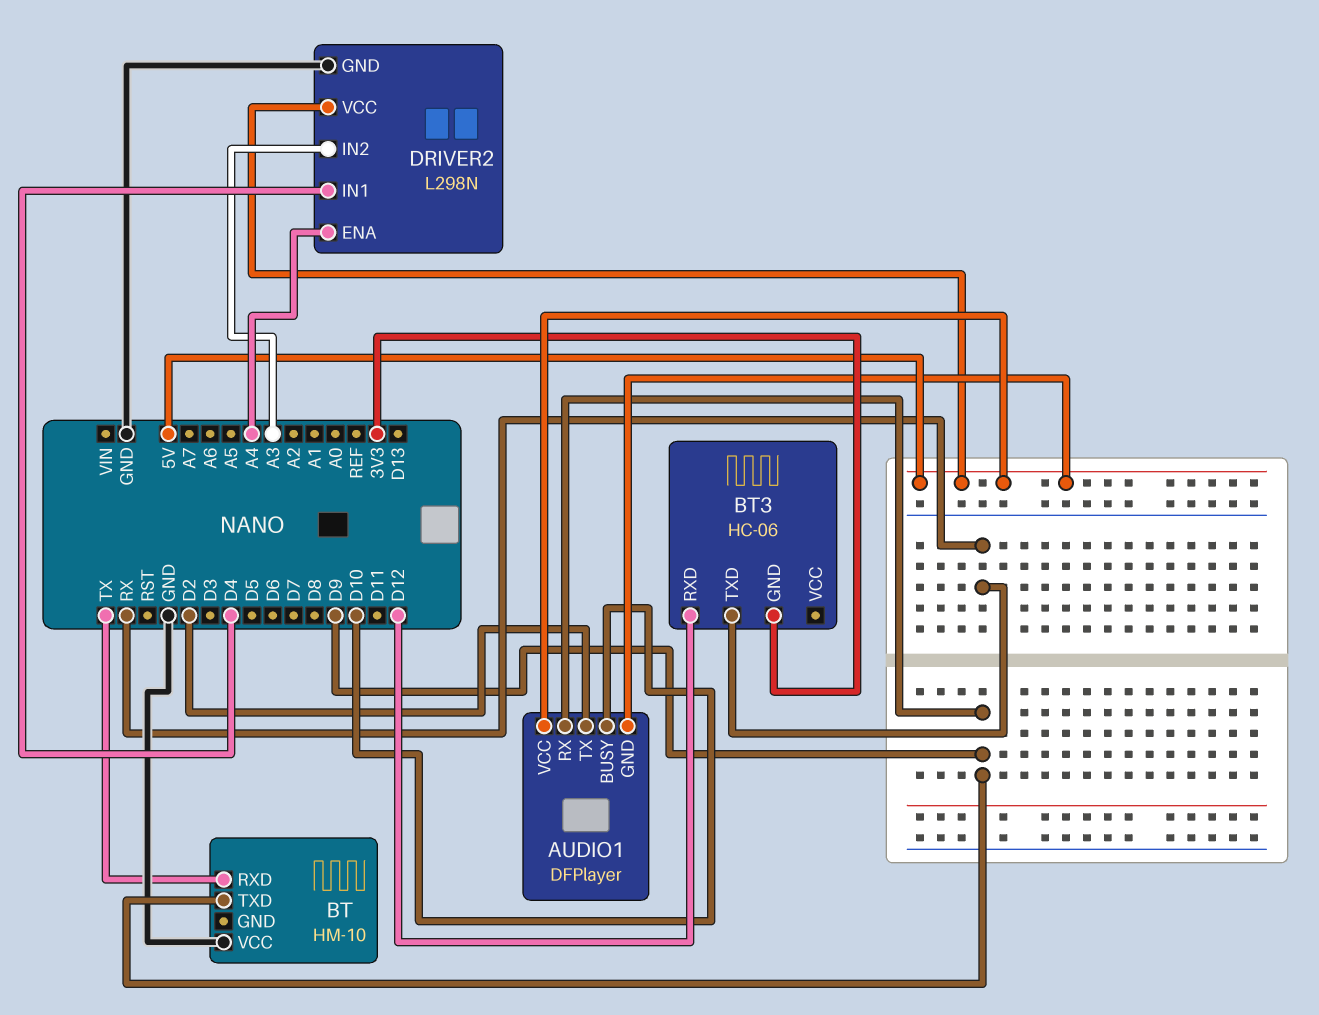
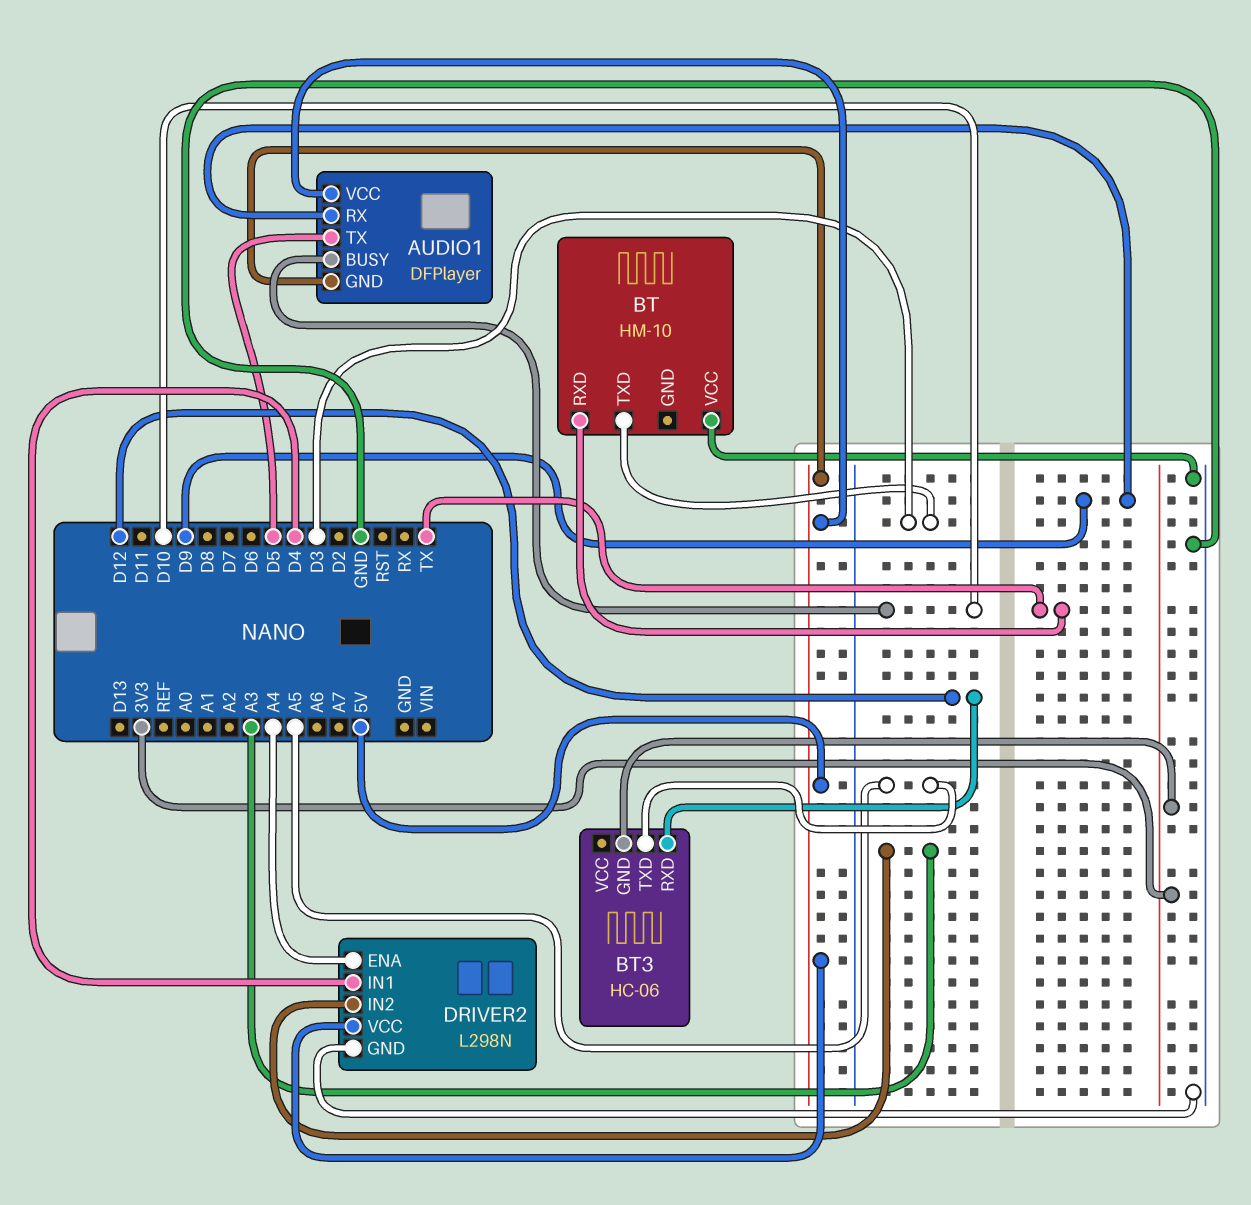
AUDIO1 pin TX: D2 -> D5
BT pin TXD: D9 -> D3
BT3 pin TXD: RX -> A5

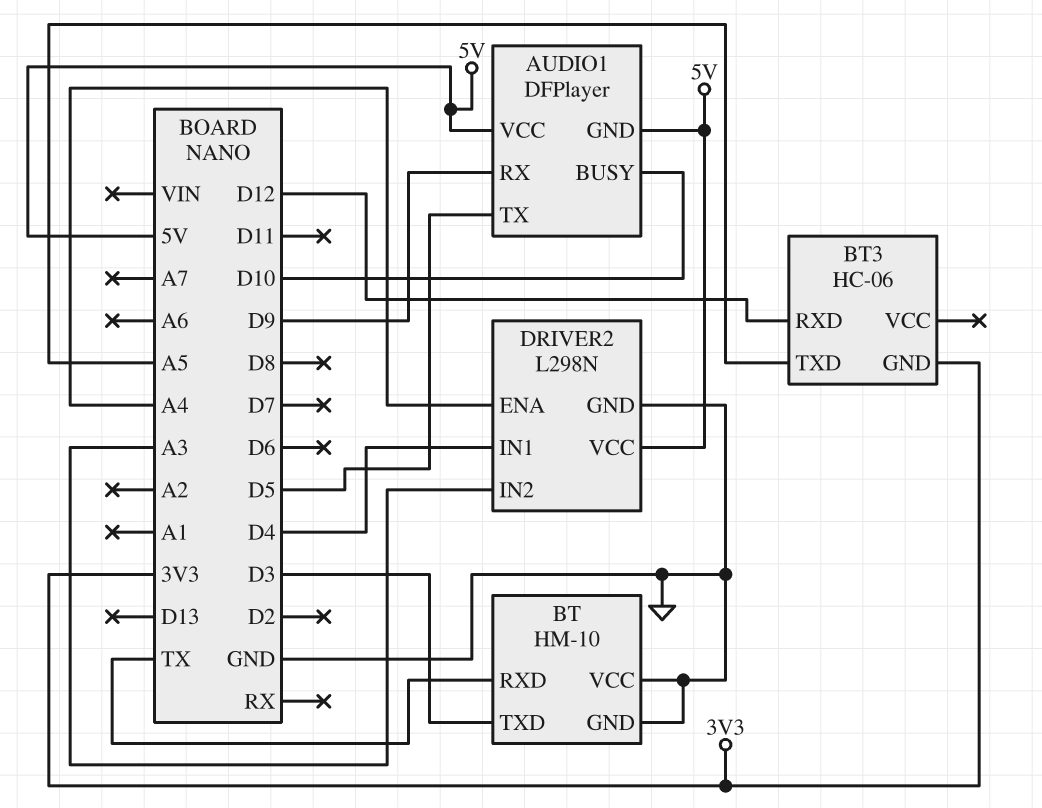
BT pin GND: none -> GND

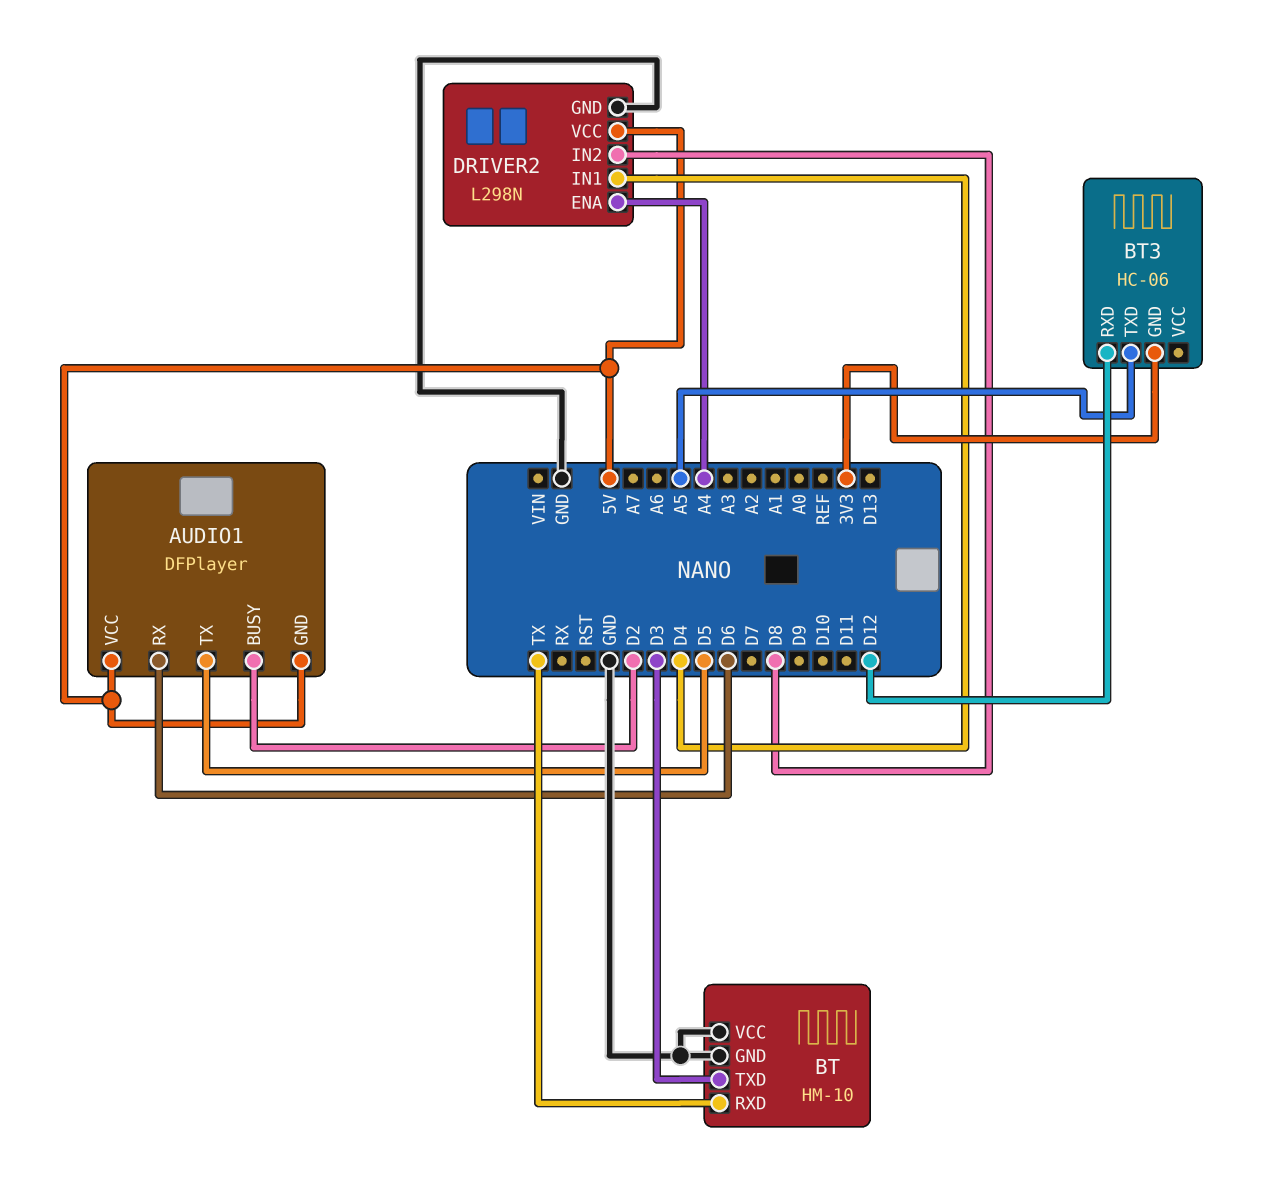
AUDIO1 pin BUSY: D10 -> D2
AUDIO1 pin RX: D9 -> D6
DRIVER2 pin IN2: A3 -> D8

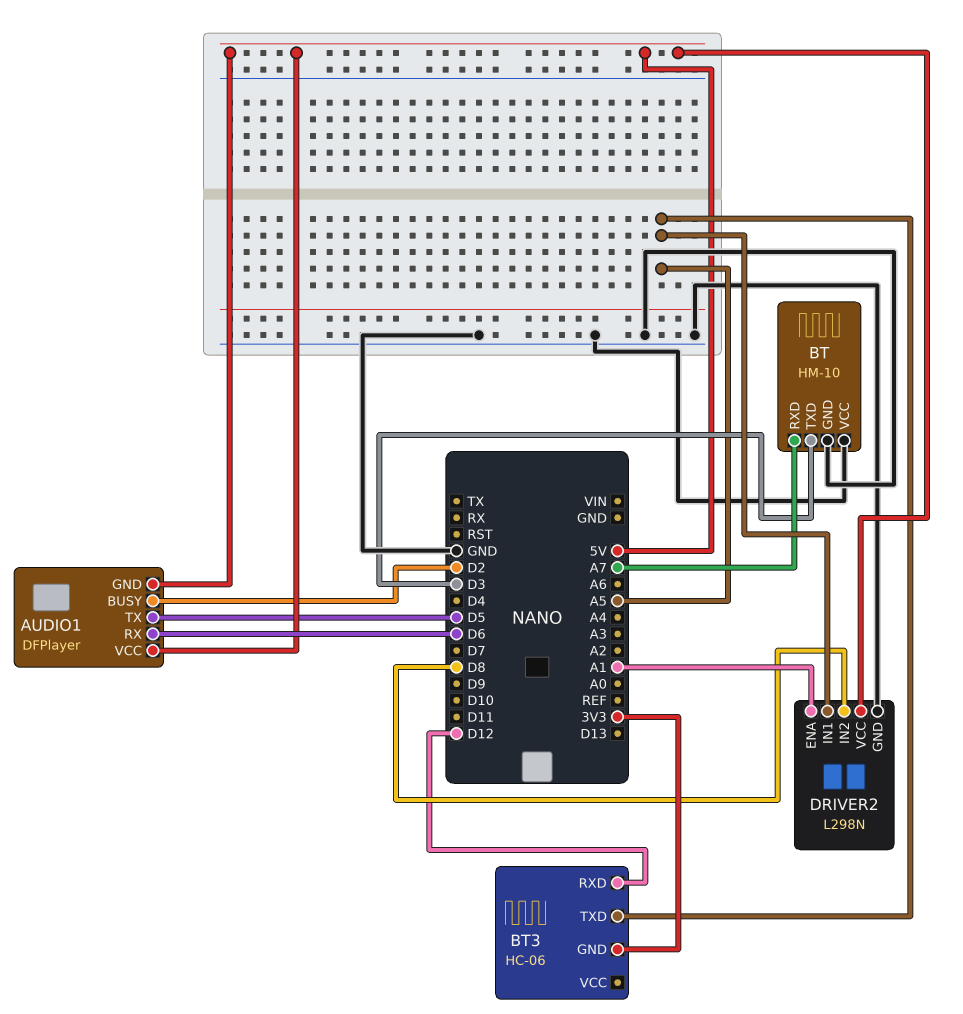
BT pin RXD: TX -> A7
DRIVER2 pin ENA: A4 -> A1
DRIVER2 pin IN1: D4 -> A5

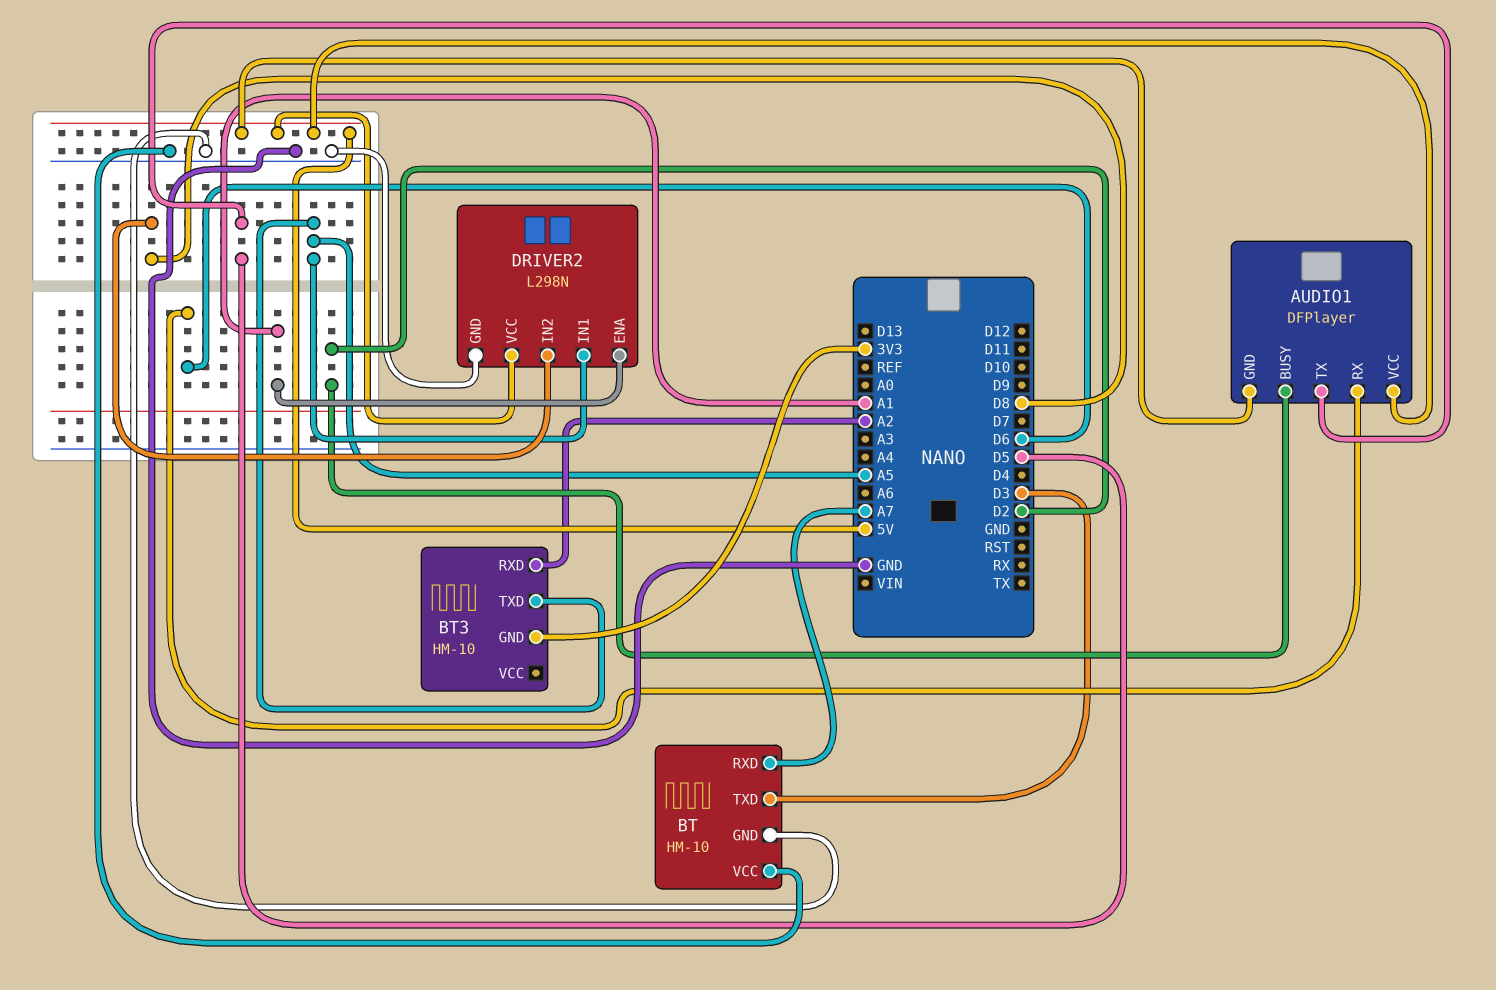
BT3: HC-06 -> HM-10
BT3 pin RXD: D12 -> A2

